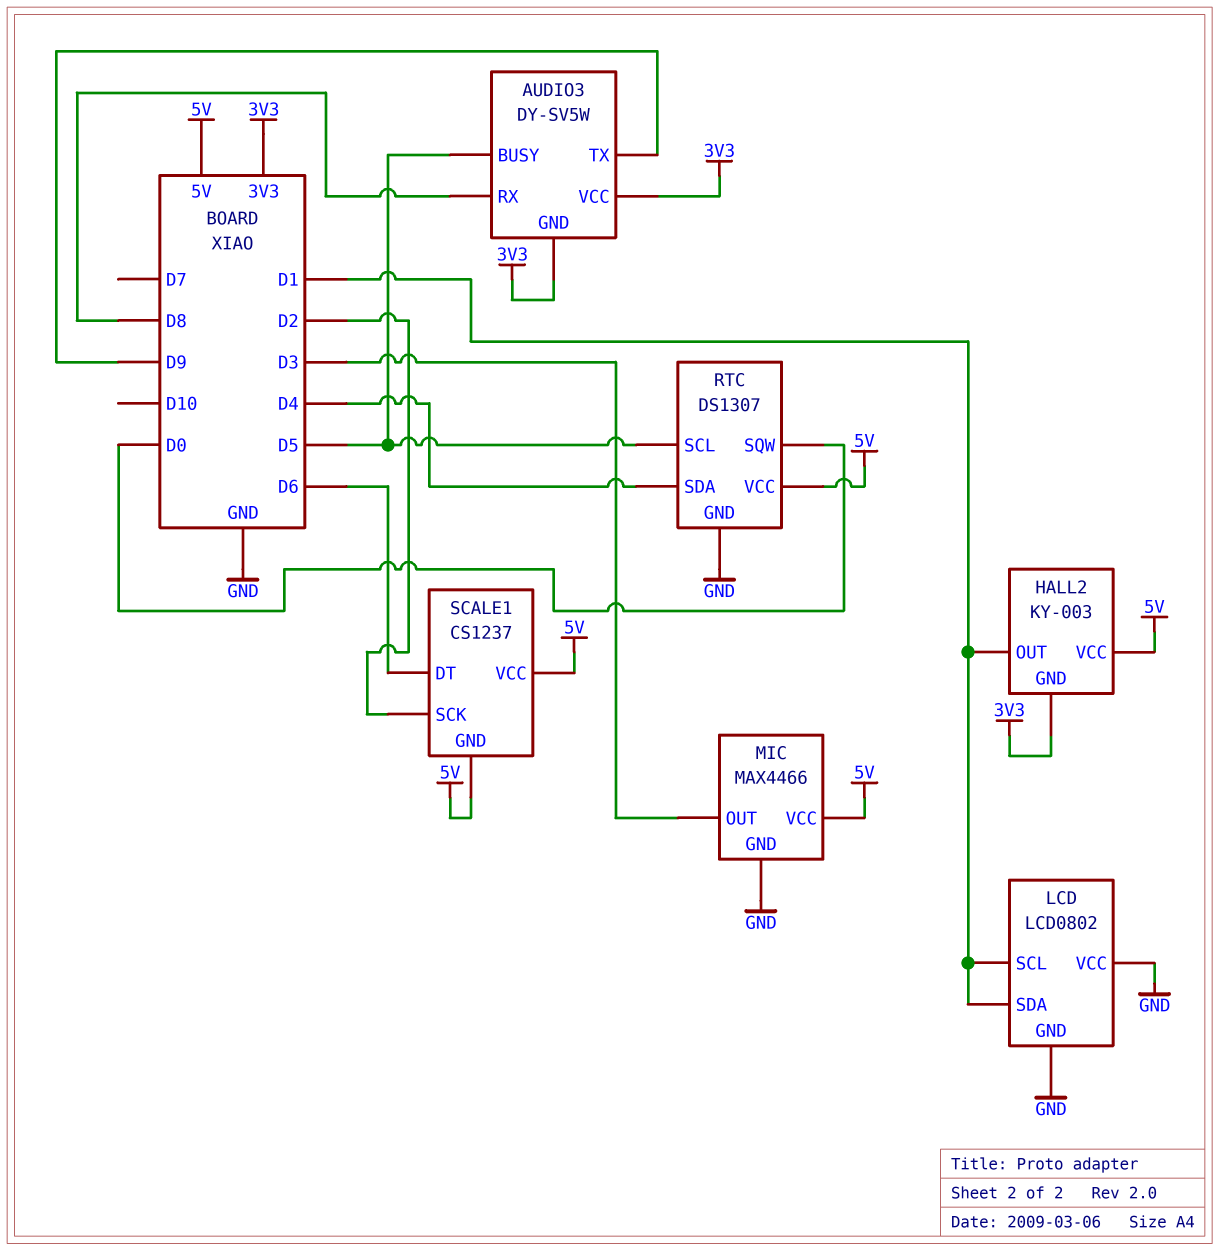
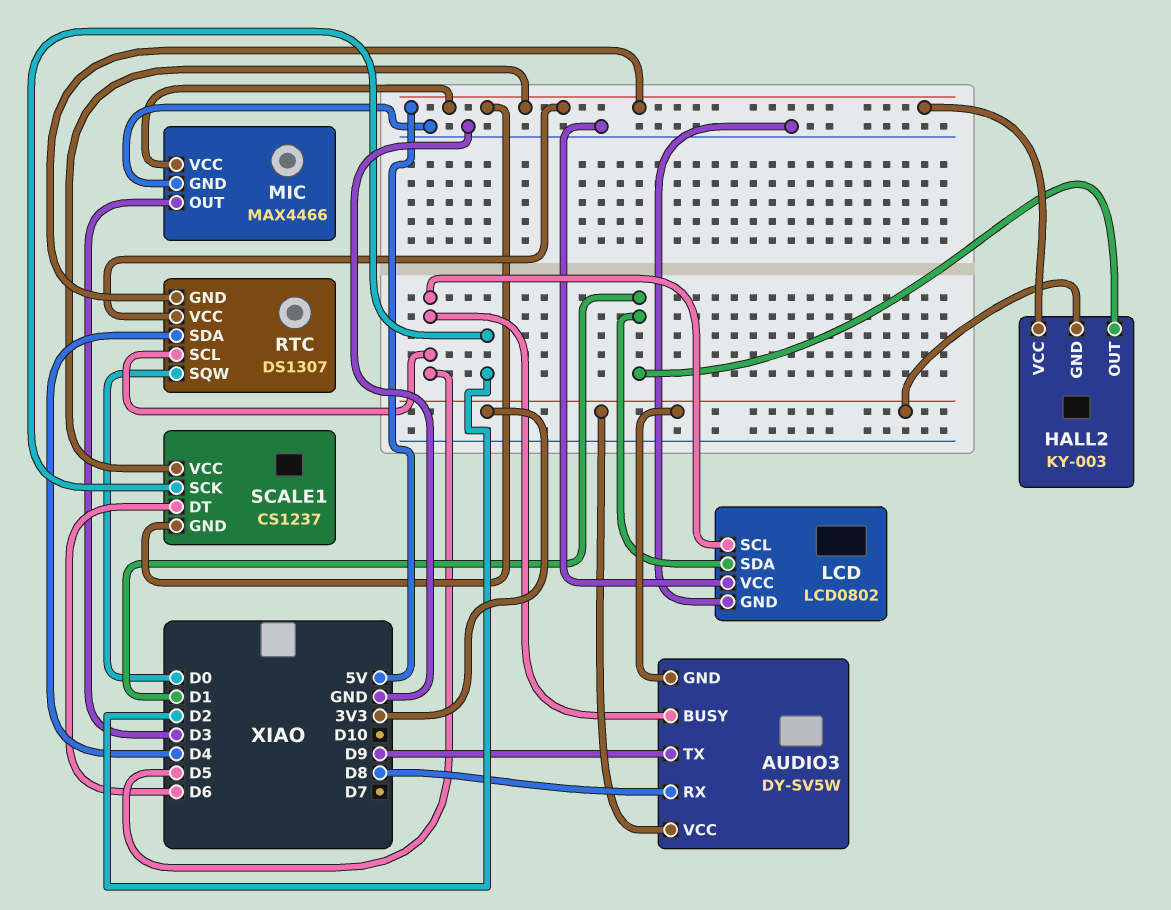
LCD pin SCL: D1 -> D5
RTC pin GND: GND -> 5V

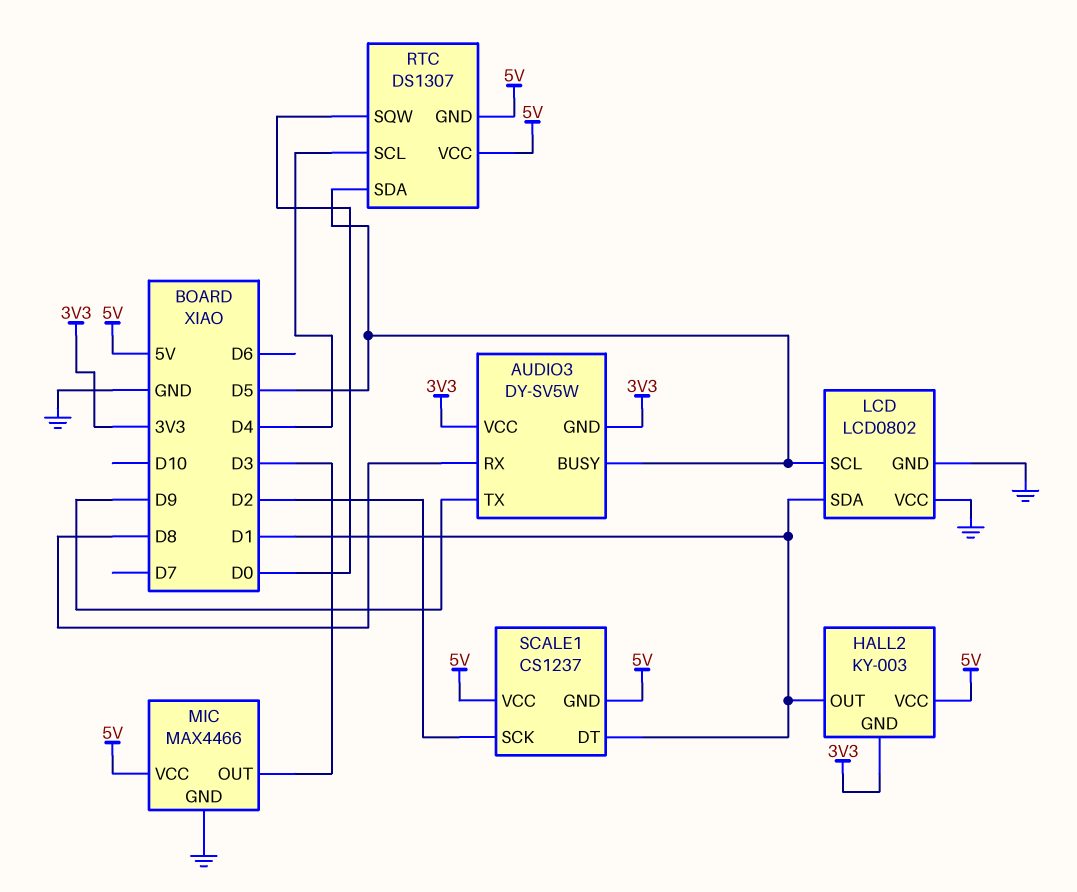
RTC pin SCL: D5 -> D4
RTC pin SDA: D4 -> D5
SCALE1 pin DT: D6 -> D1

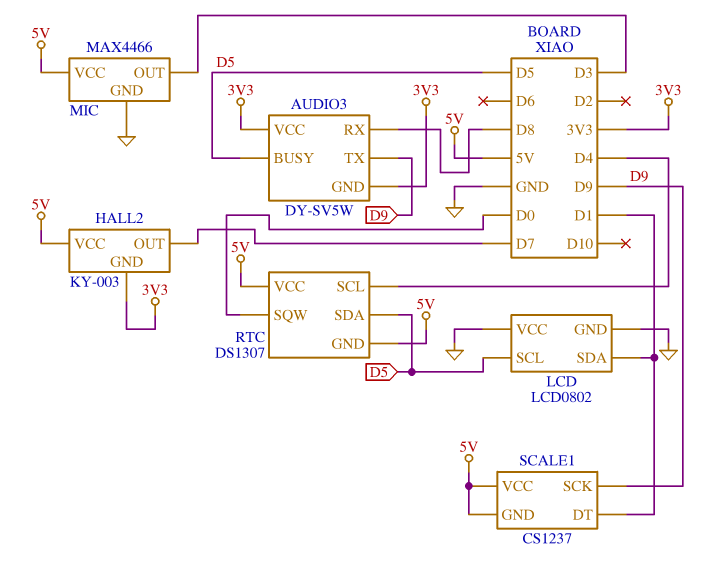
HALL2 pin OUT: D1 -> D7
SCALE1 pin SCK: D2 -> D9

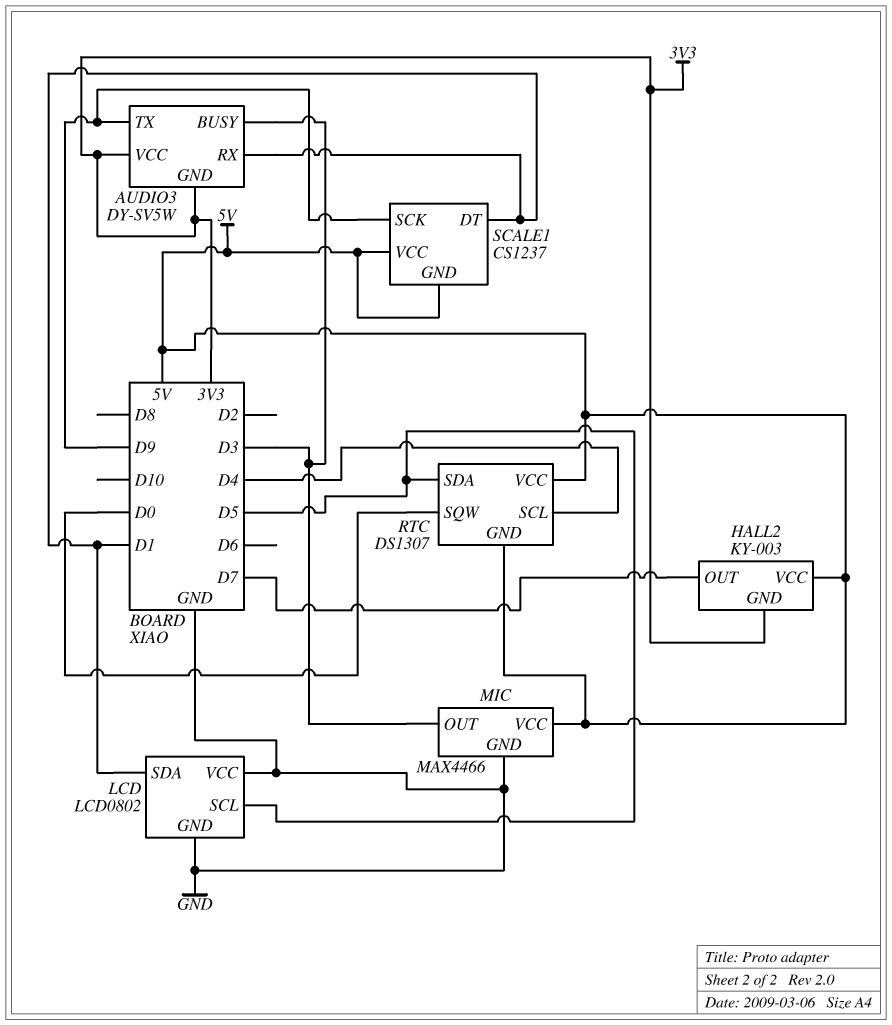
AUDIO3 pin BUSY: D5 -> D3
AUDIO3 pin RX: D8 -> D1

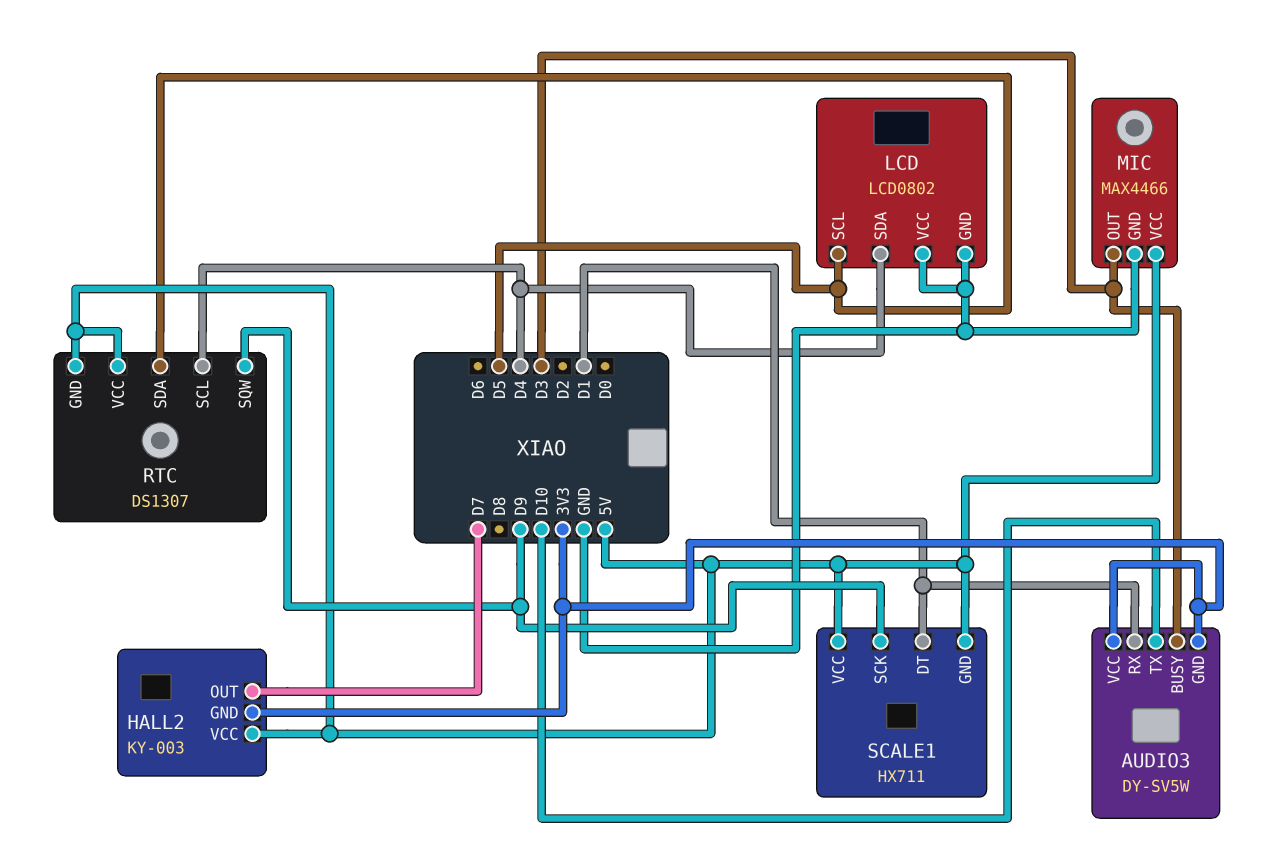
AUDIO3 pin TX: D9 -> D10
LCD pin SDA: D1 -> D4
RTC pin SQW: D0 -> D9
SCALE1: CS1237 -> HX711

